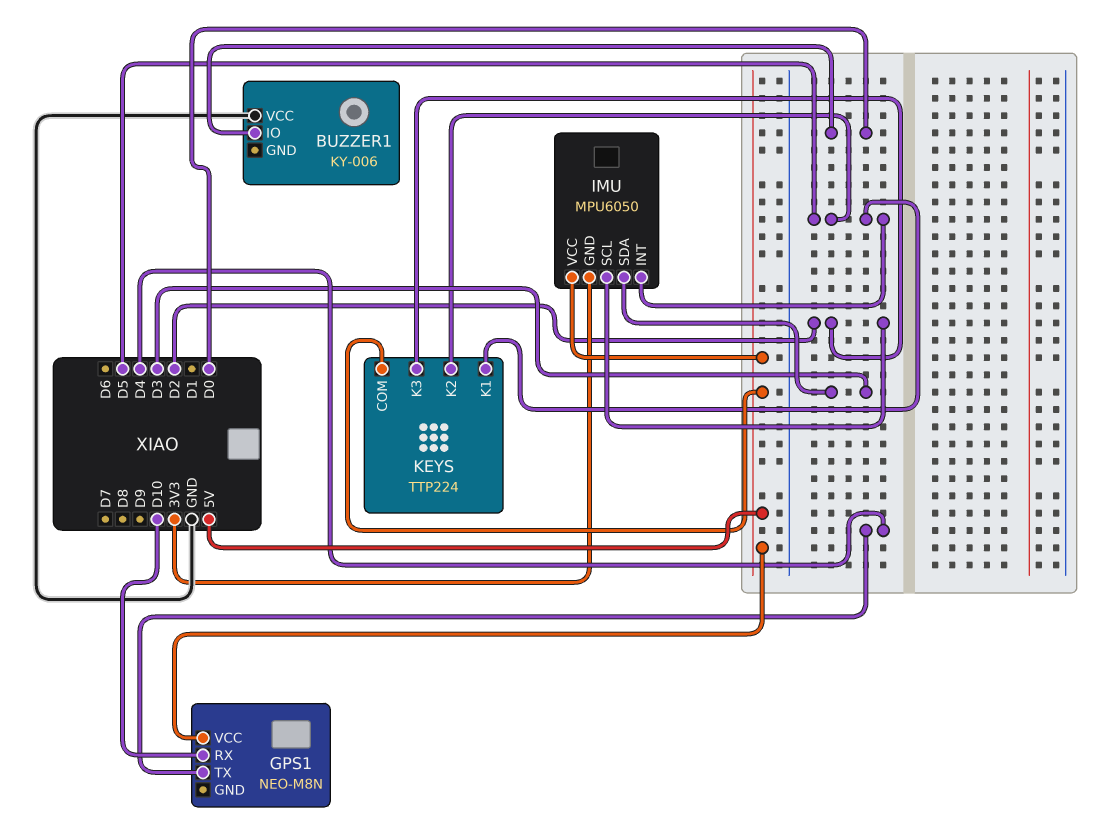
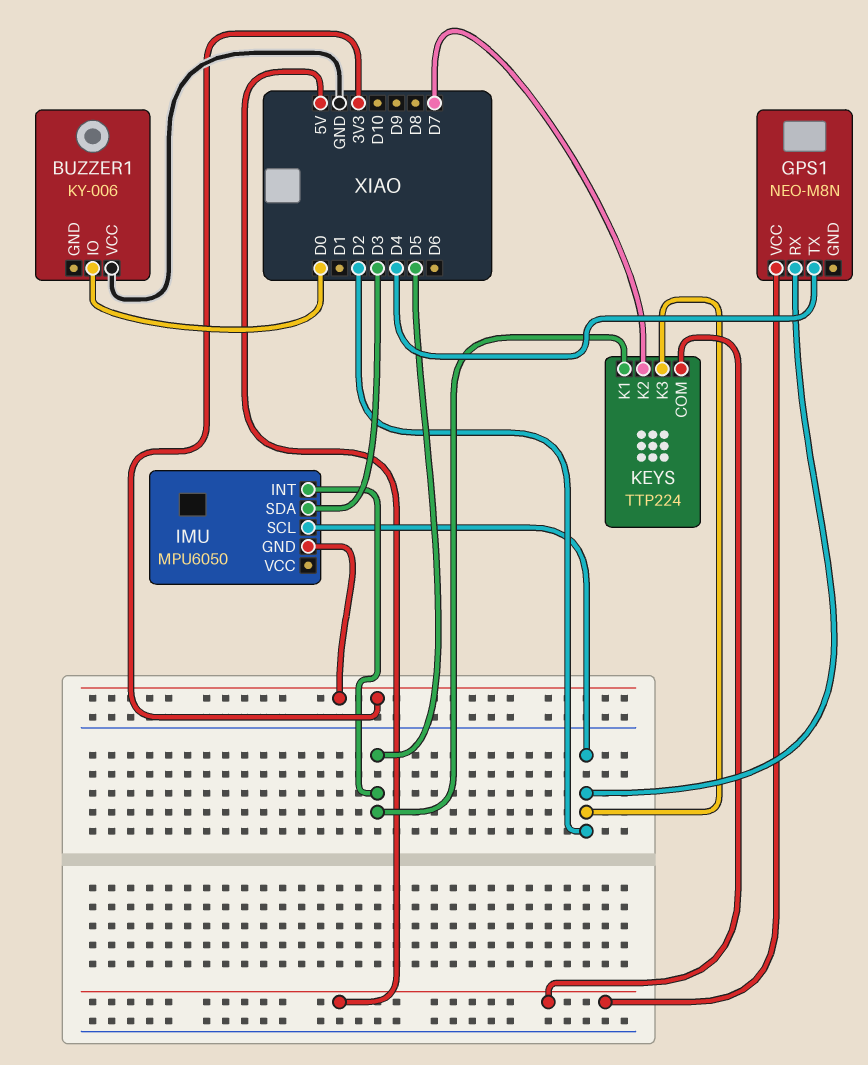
GPS1 pin RX: D10 -> D2
IMU pin VCC: 5V -> none
KEYS pin K2: D5 -> D7

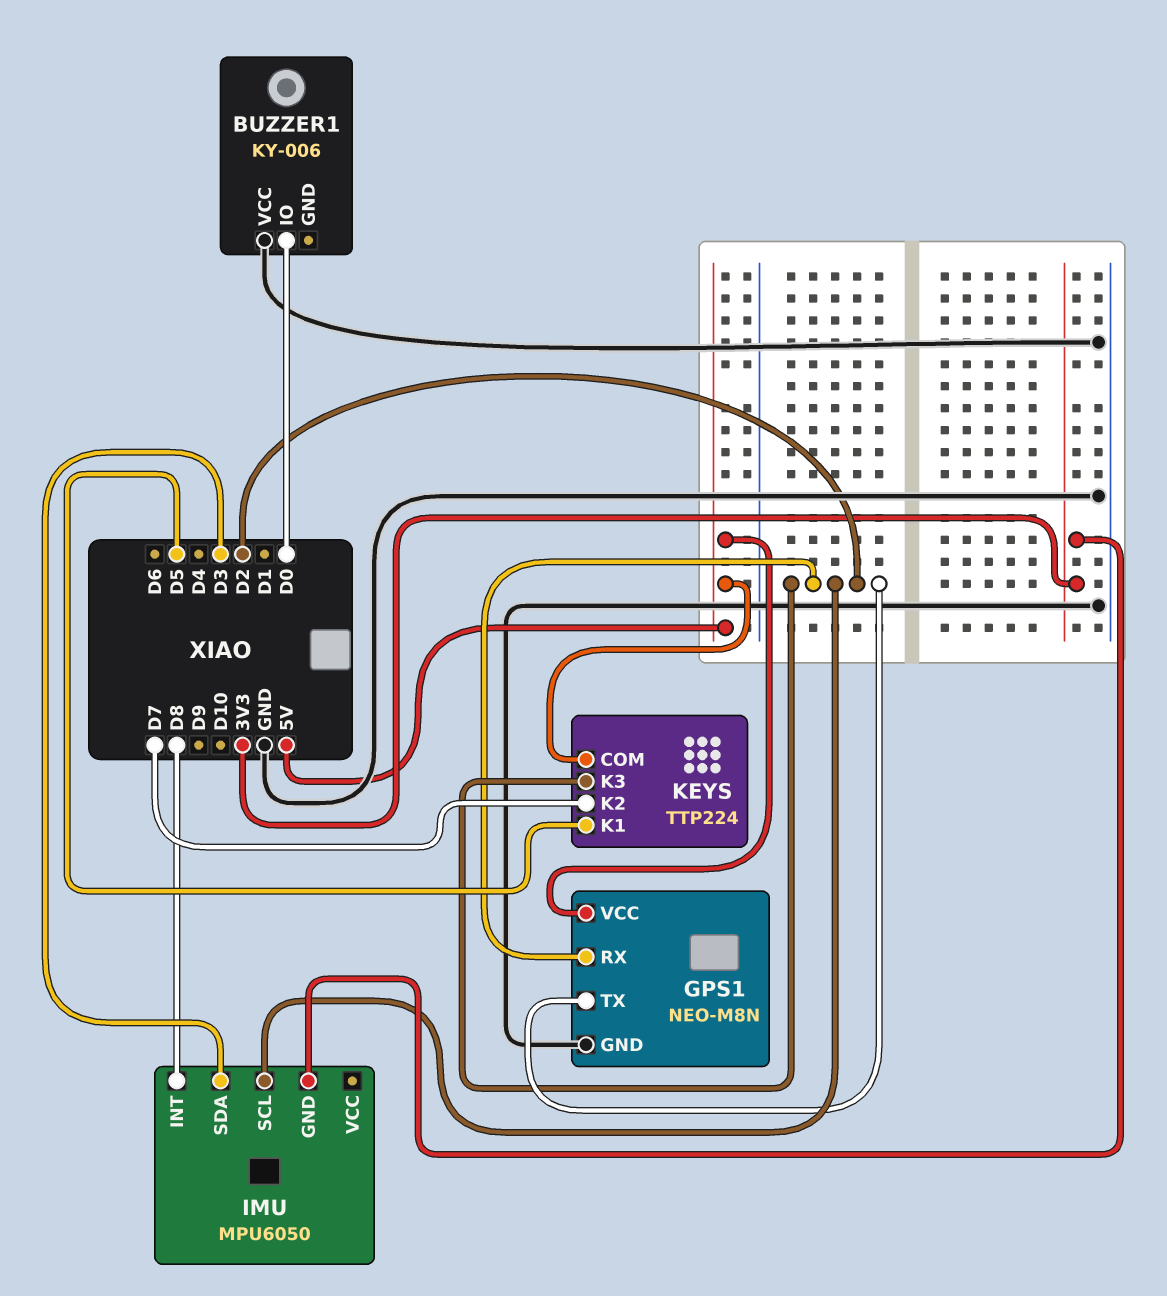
GPS1 pin GND: none -> GND
GPS1 pin TX: D4 -> D2
IMU pin INT: D5 -> D8

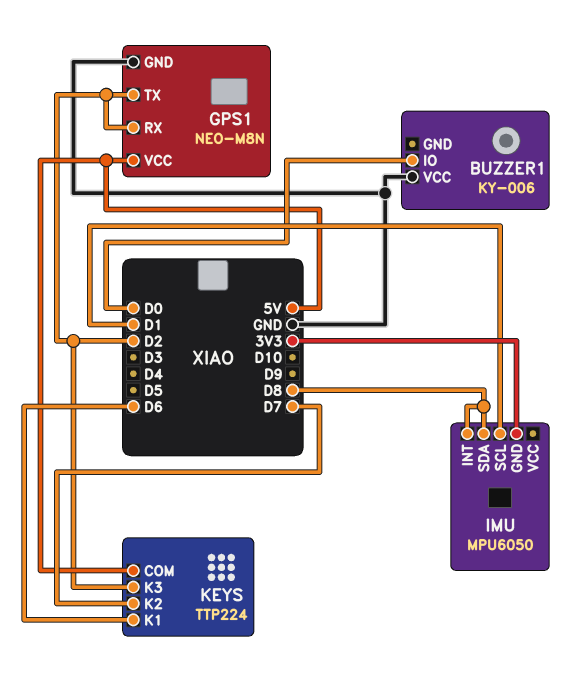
IMU pin SCL: D2 -> D1
IMU pin SDA: D3 -> D8
KEYS pin K1: D5 -> D6

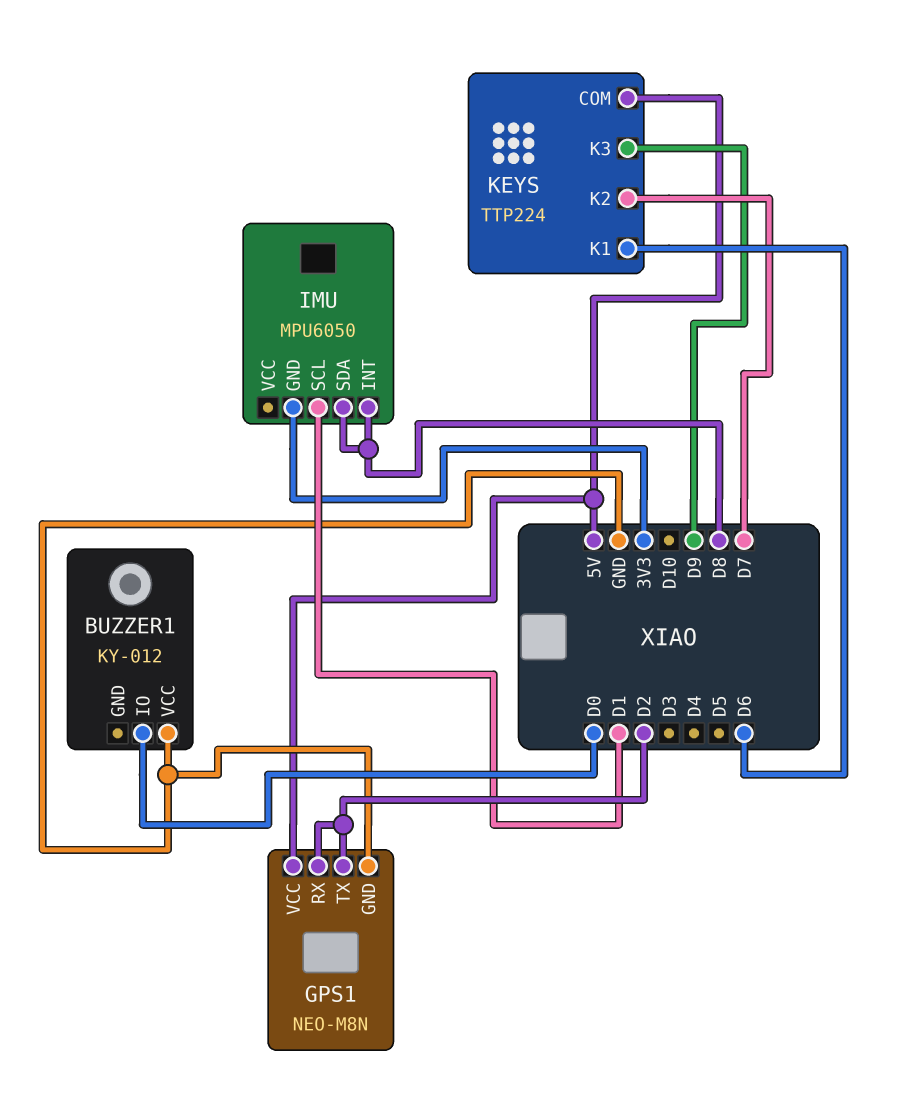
BUZZER1: KY-006 -> KY-012
KEYS pin K3: D2 -> D9

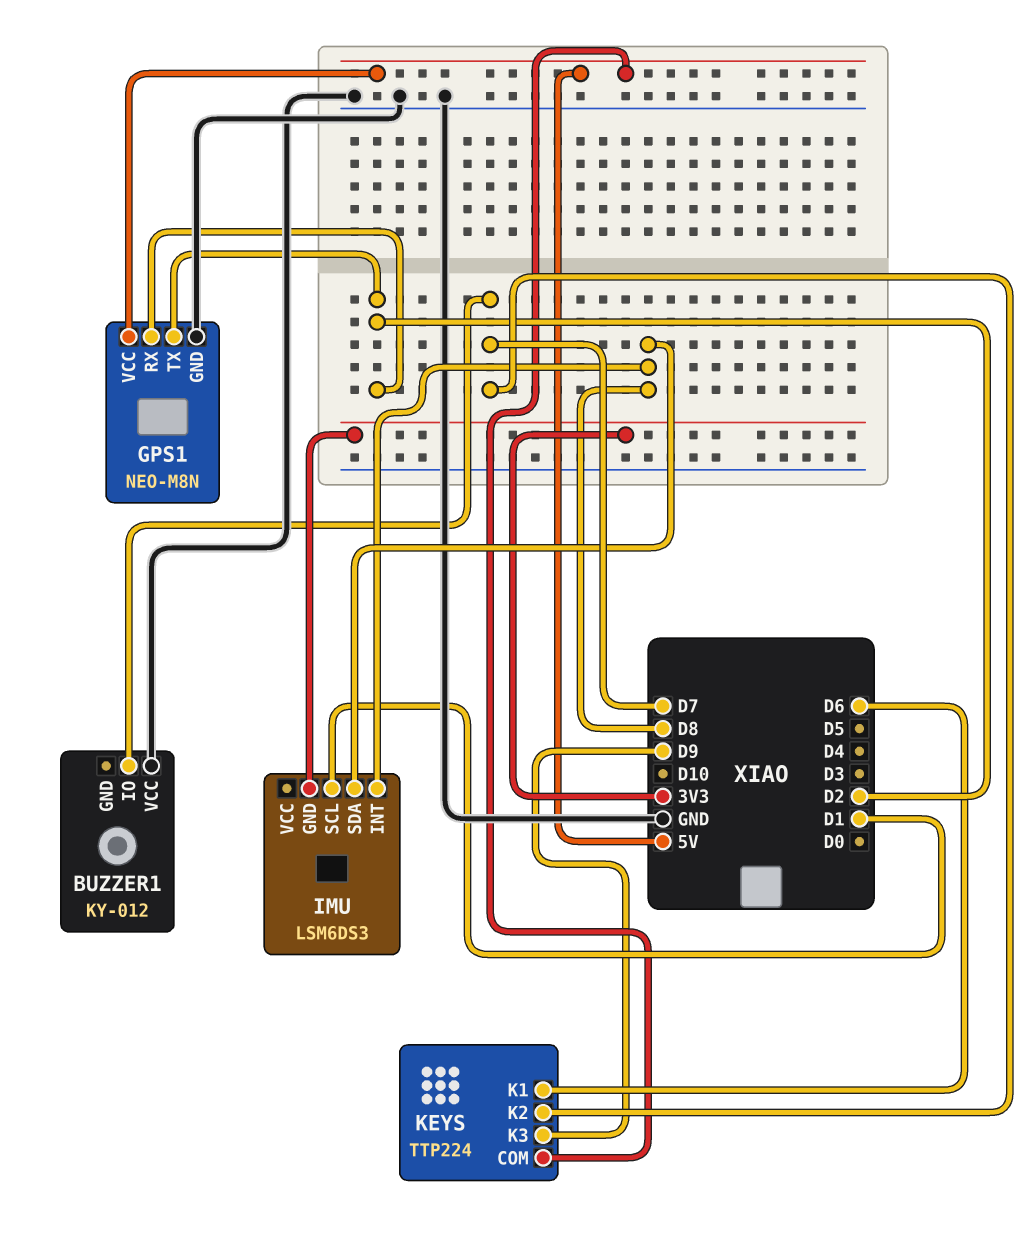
BUZZER1 pin IO: D0 -> D7
IMU: MPU6050 -> LSM6DS3

